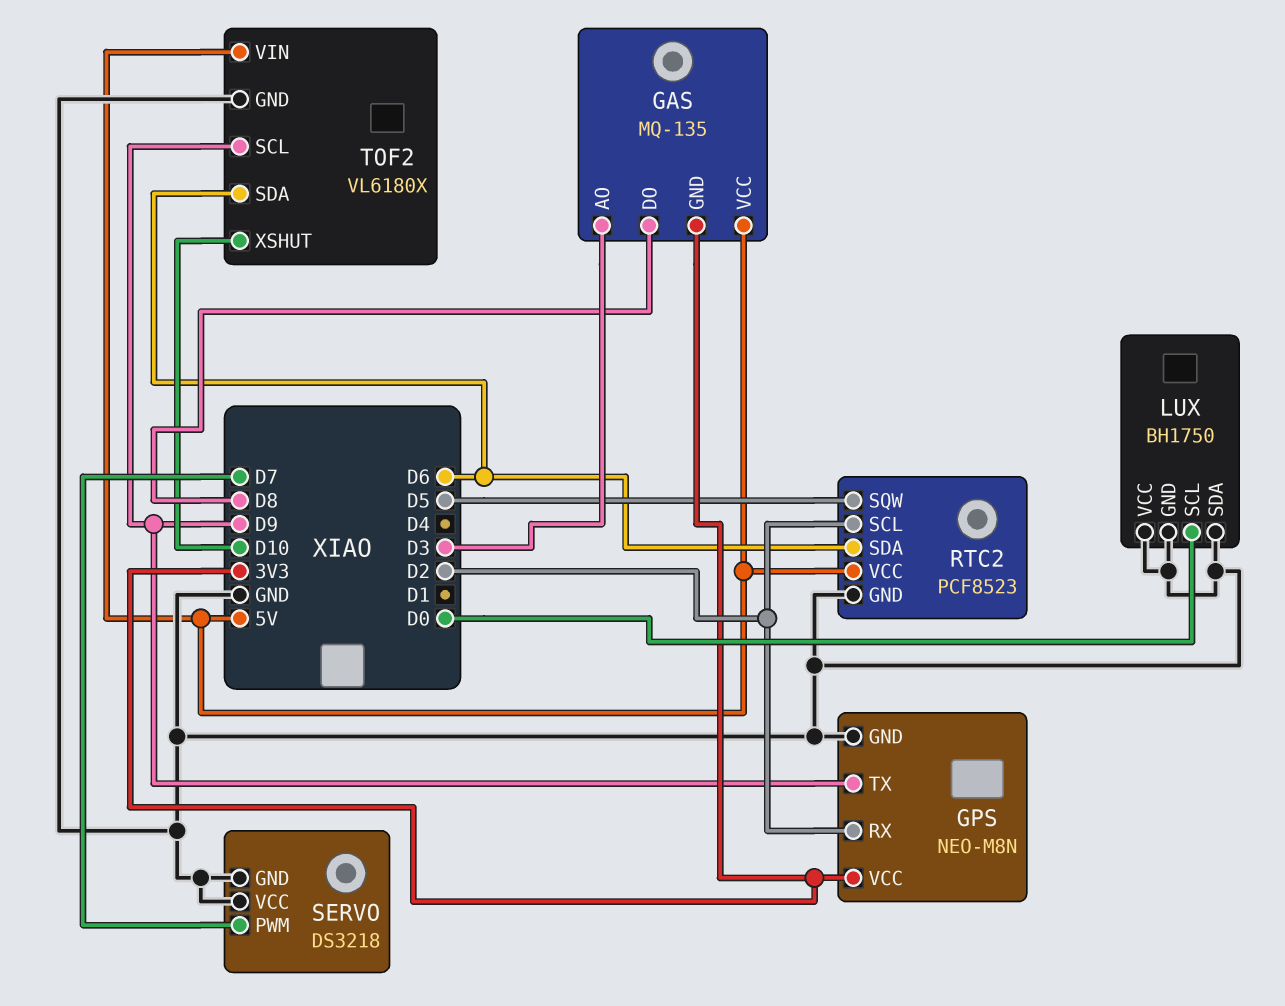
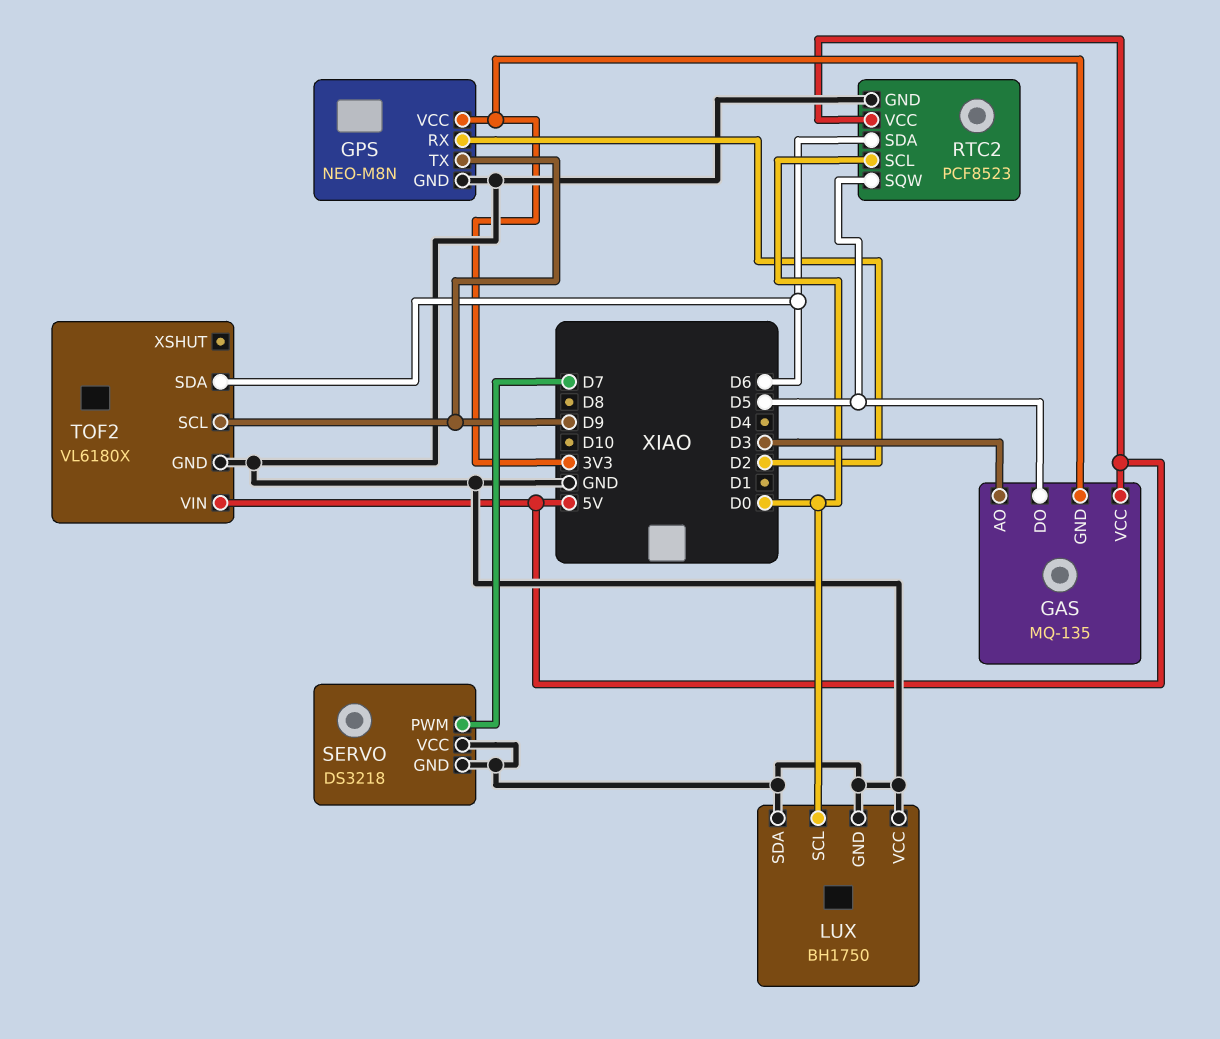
GAS pin DO: D8 -> D5
RTC2 pin SCL: D2 -> D0
TOF2 pin XSHUT: D10 -> none

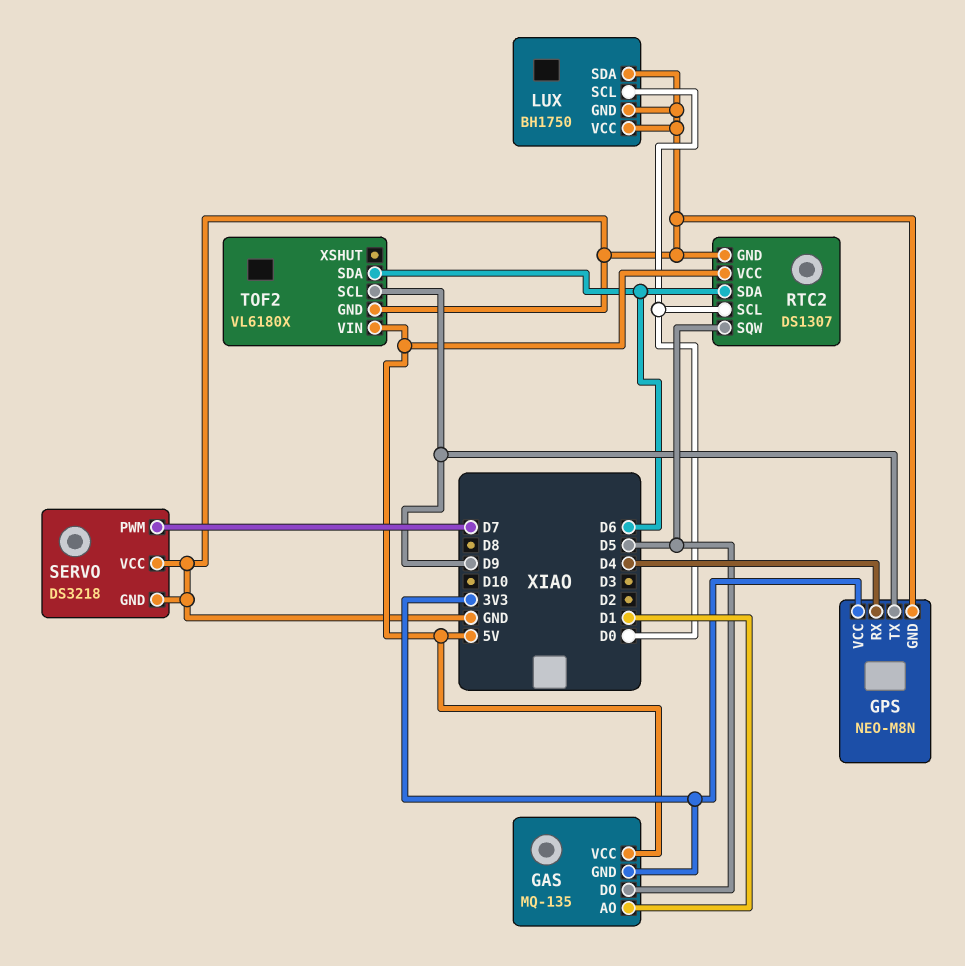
GAS pin AO: D3 -> D1
GPS pin RX: D2 -> D4
RTC2: PCF8523 -> DS1307

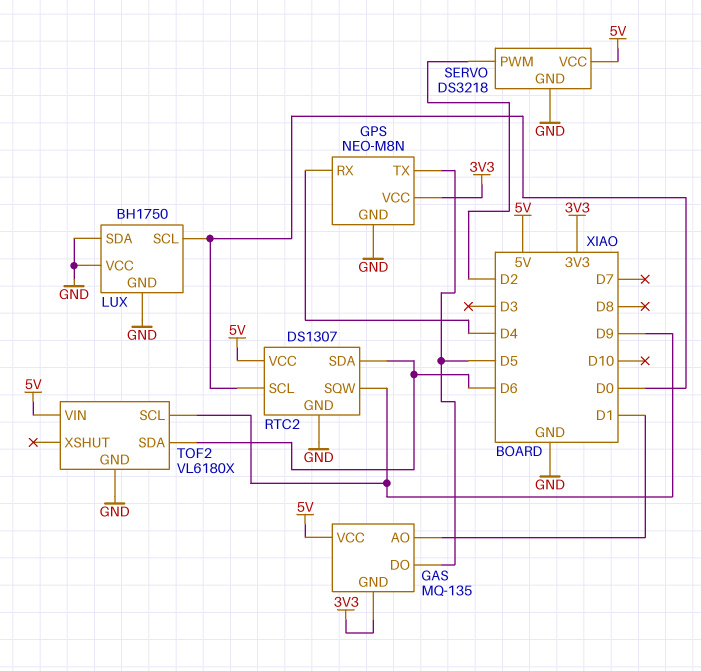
GPS pin TX: D9 -> D5
RTC2 pin SQW: D5 -> D9
SERVO pin PWM: D7 -> D2
SERVO pin VCC: GND -> 5V

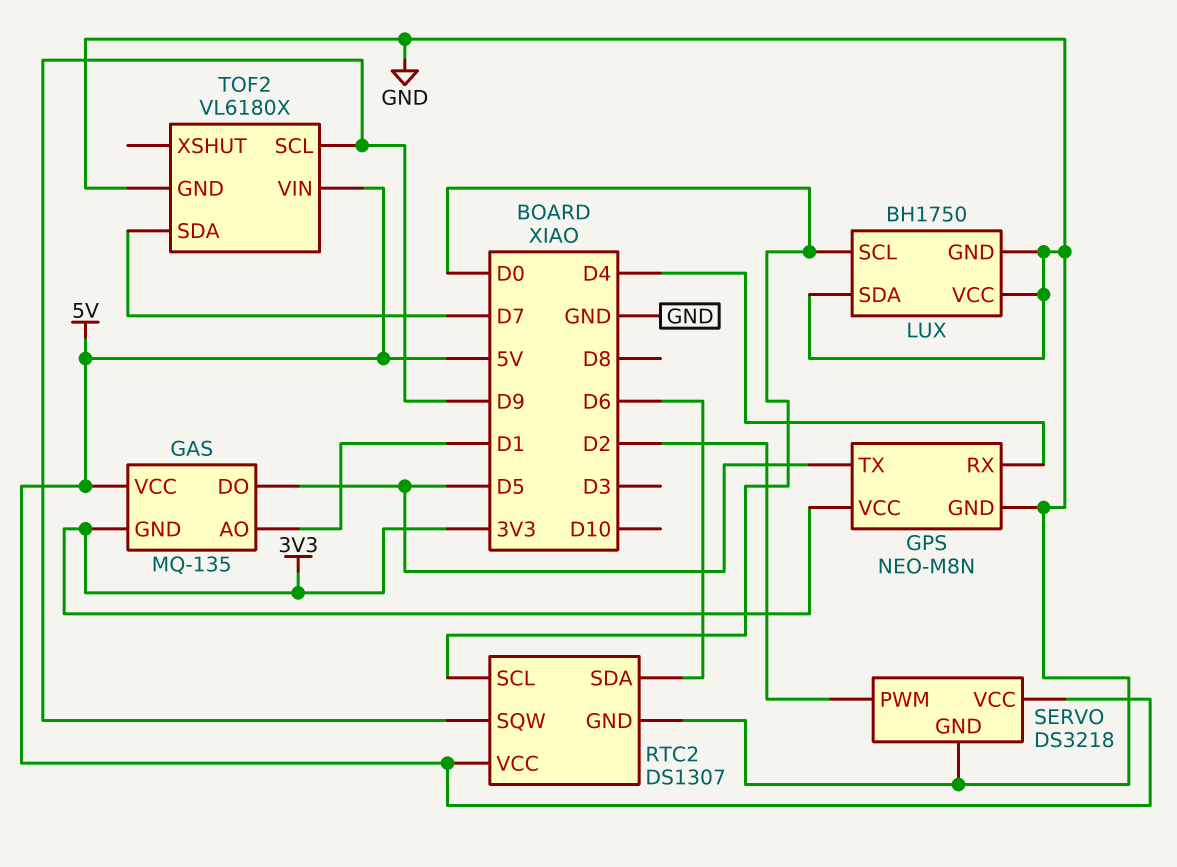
TOF2 pin SDA: D6 -> D7

